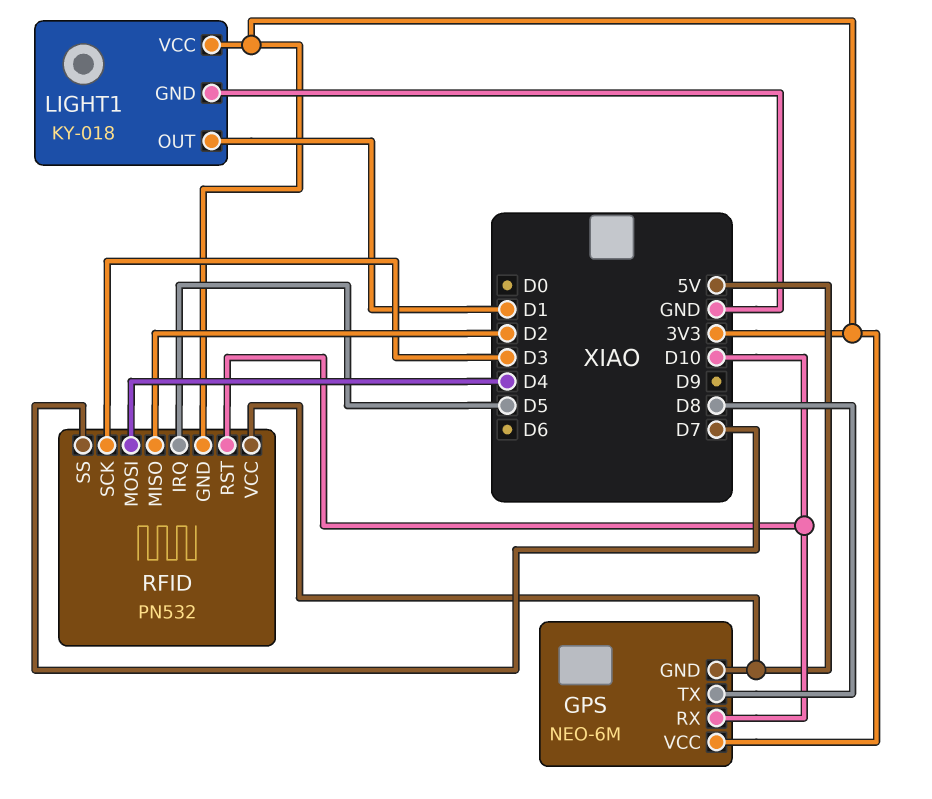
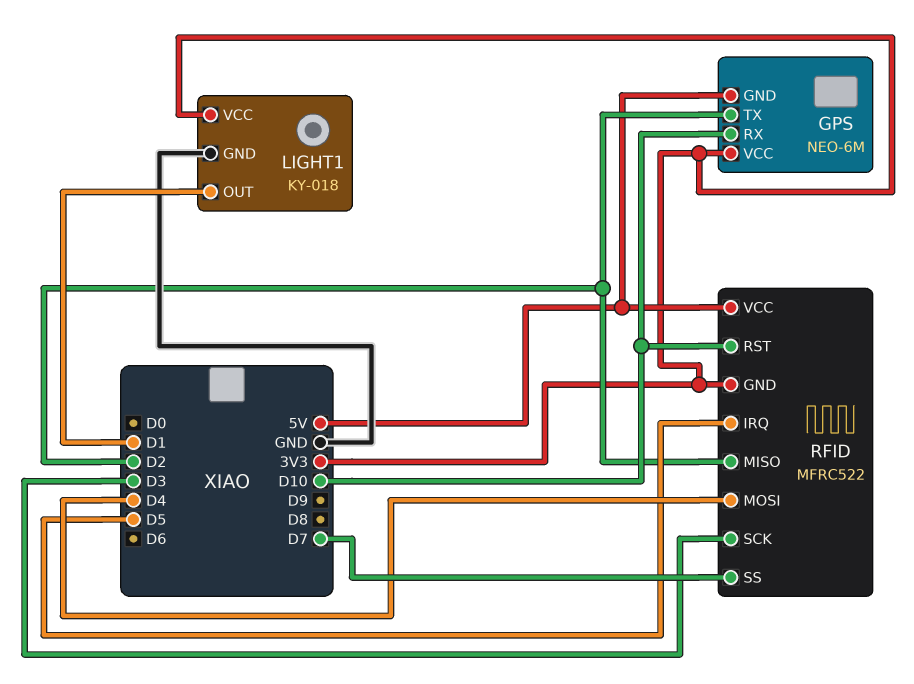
GPS pin TX: D8 -> D2
RFID: PN532 -> MFRC522

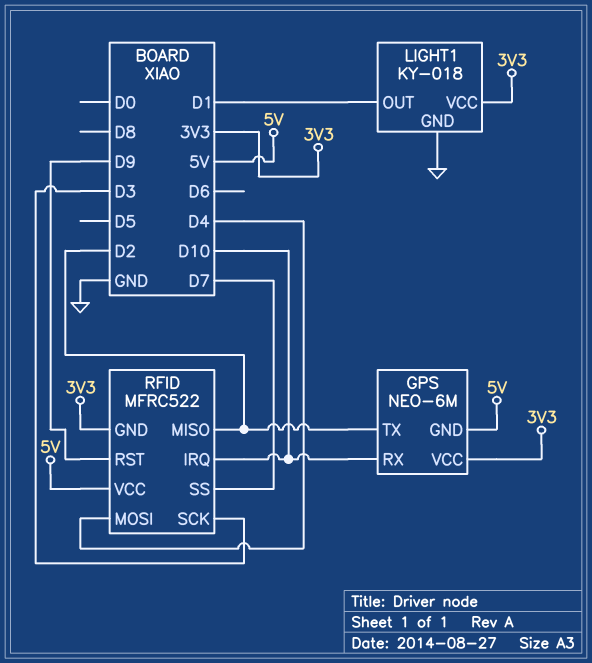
RFID pin IRQ: D5 -> D10
RFID pin RST: D10 -> D9

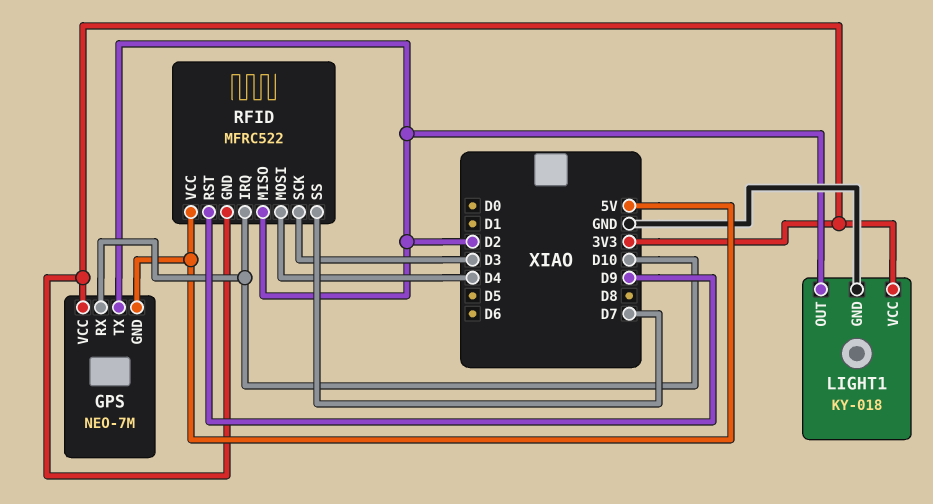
GPS: NEO-6M -> NEO-7M
LIGHT1 pin OUT: D1 -> D2

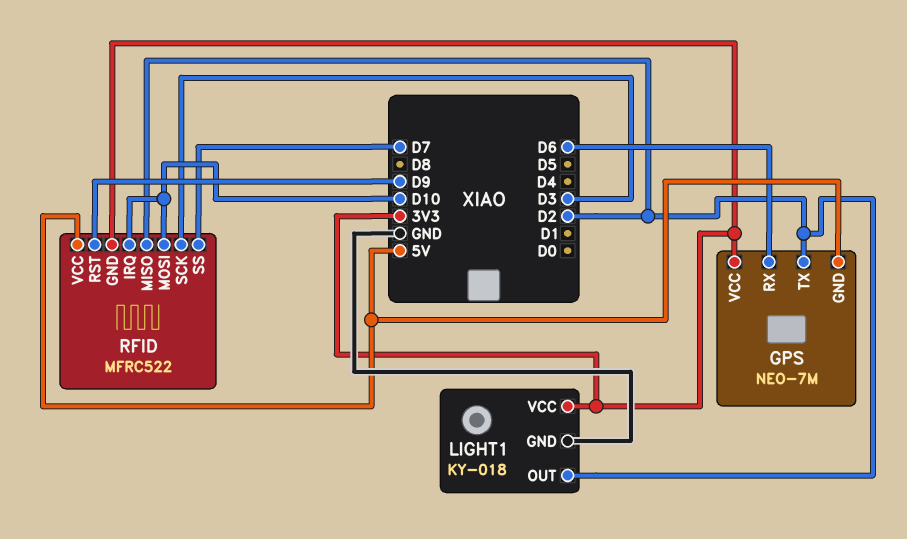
GPS pin RX: D10 -> D6
RFID pin MOSI: D4 -> D10

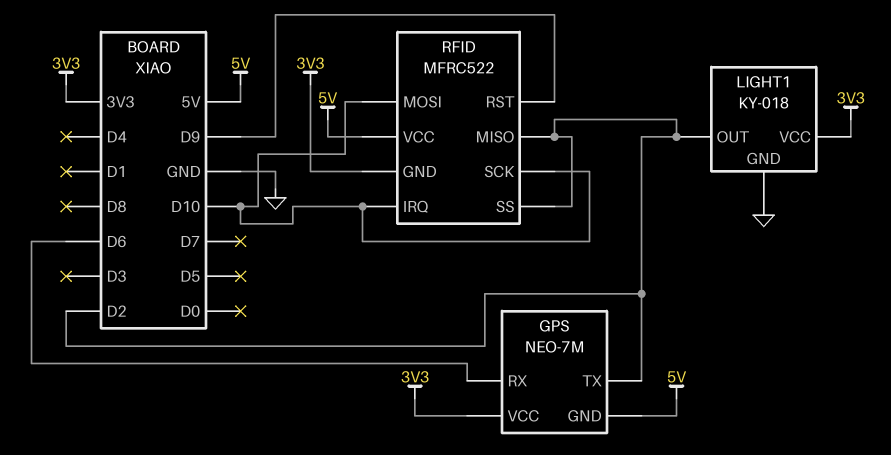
RFID pin SCK: D3 -> D10
RFID pin SS: D7 -> D2

